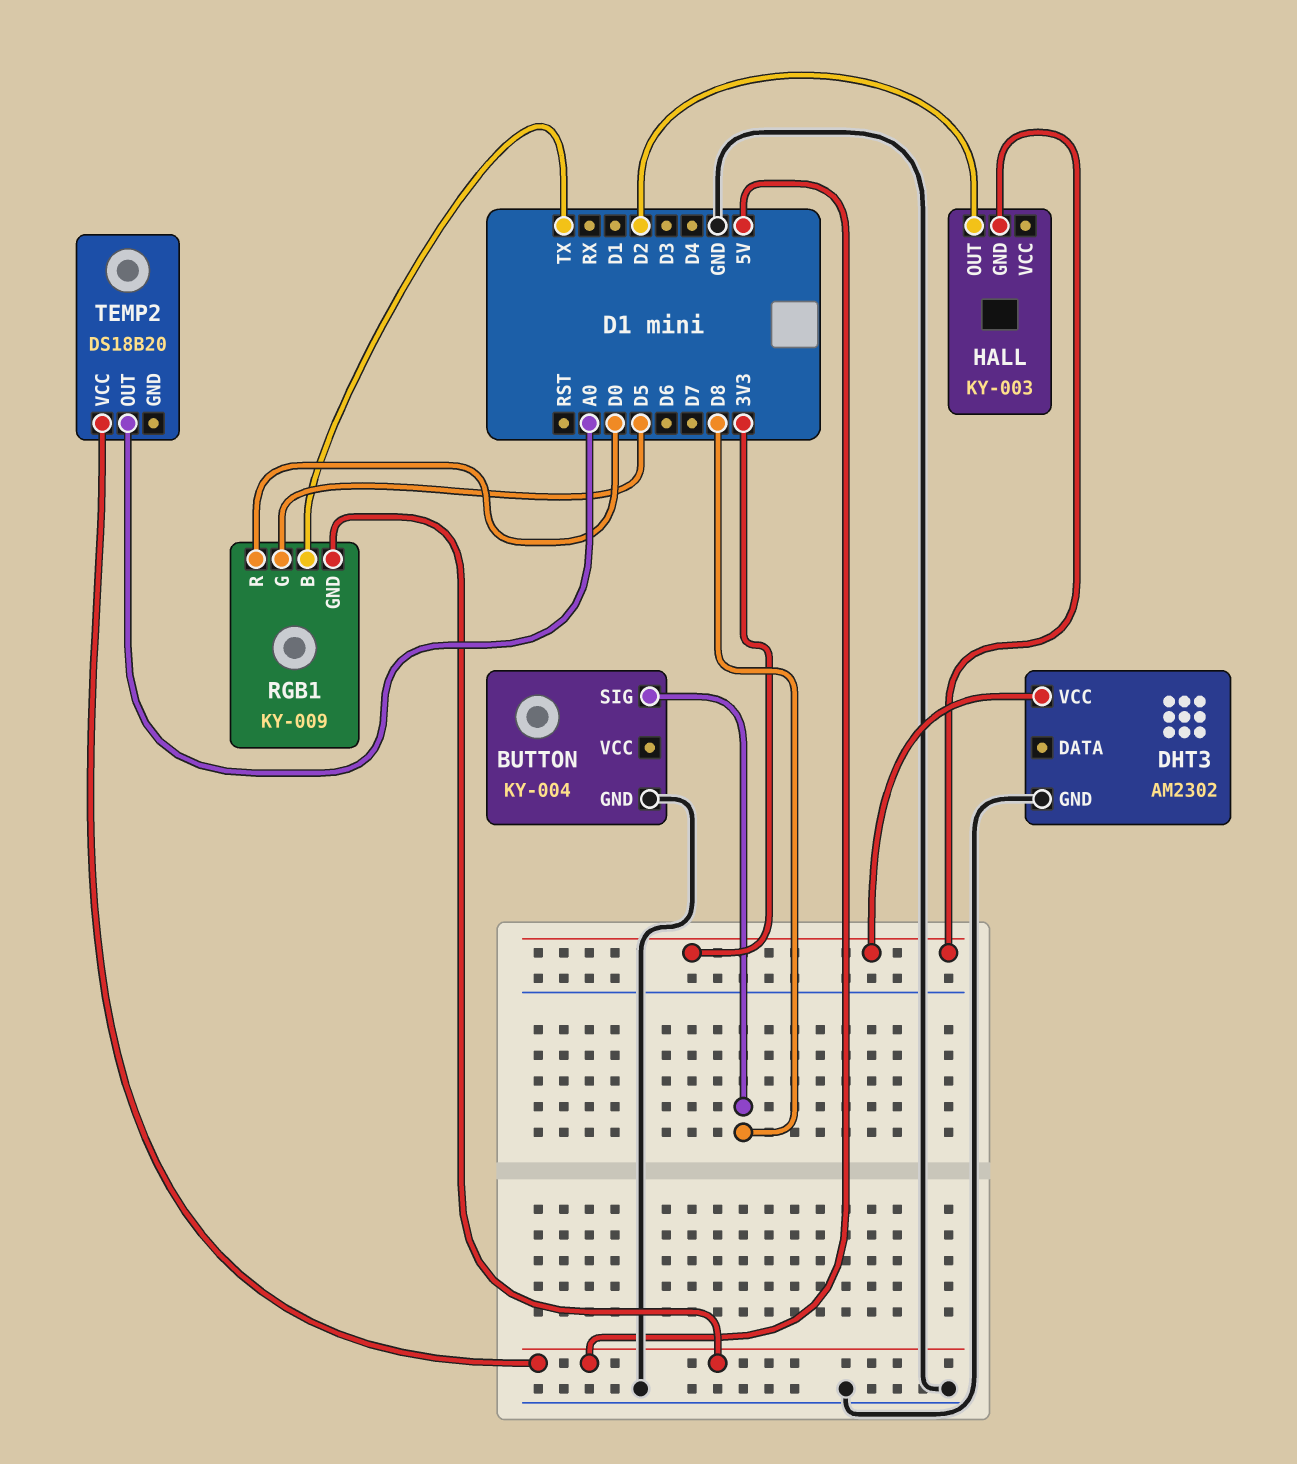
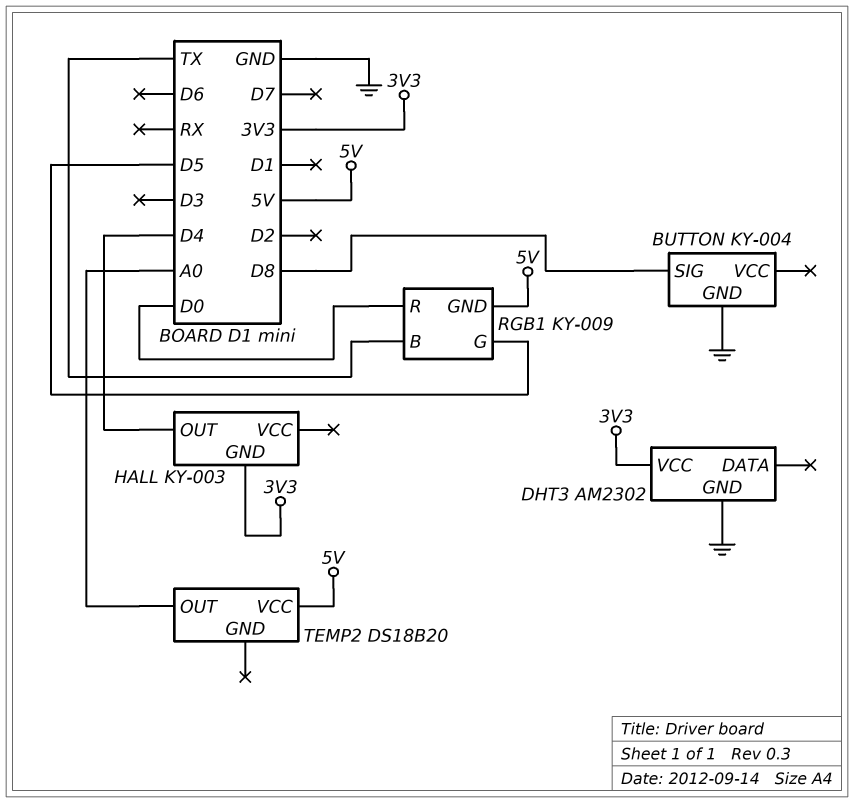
HALL pin OUT: D2 -> D4

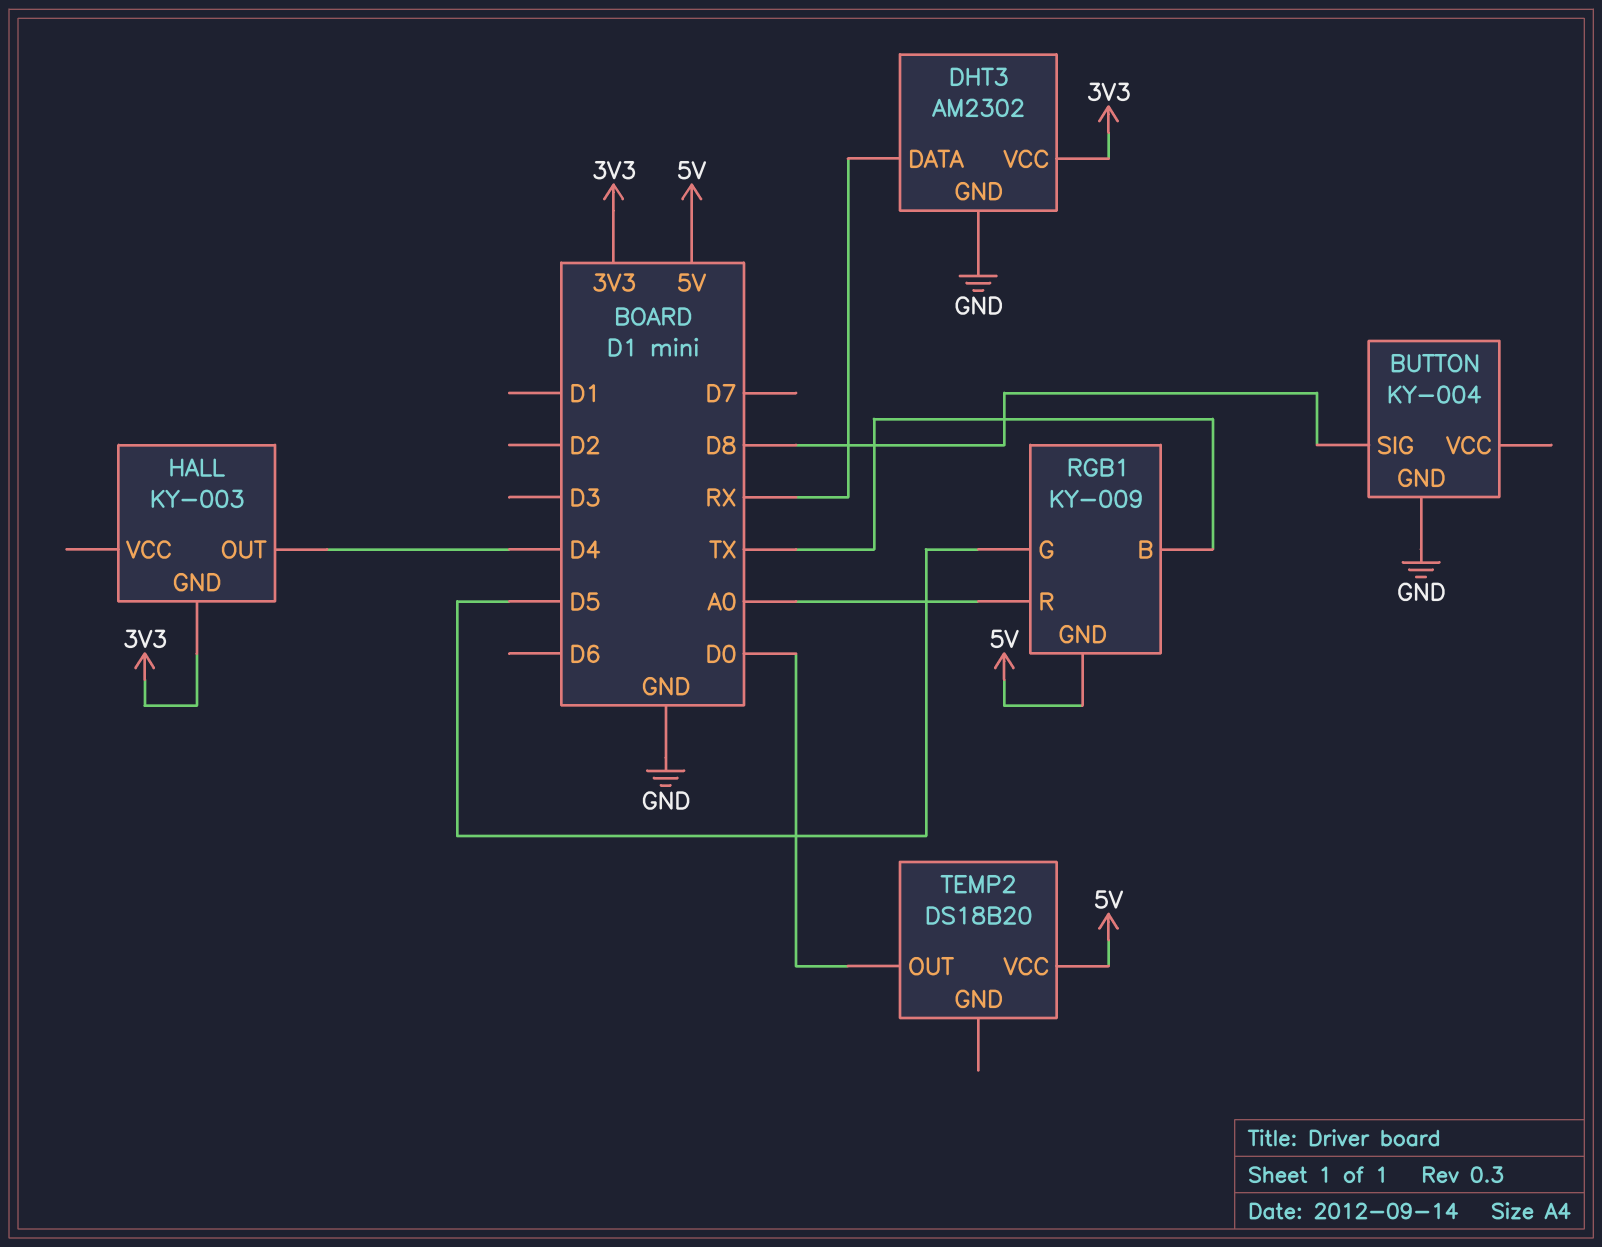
DHT3 pin DATA: none -> RX
RGB1 pin R: D0 -> A0
TEMP2 pin OUT: A0 -> D0

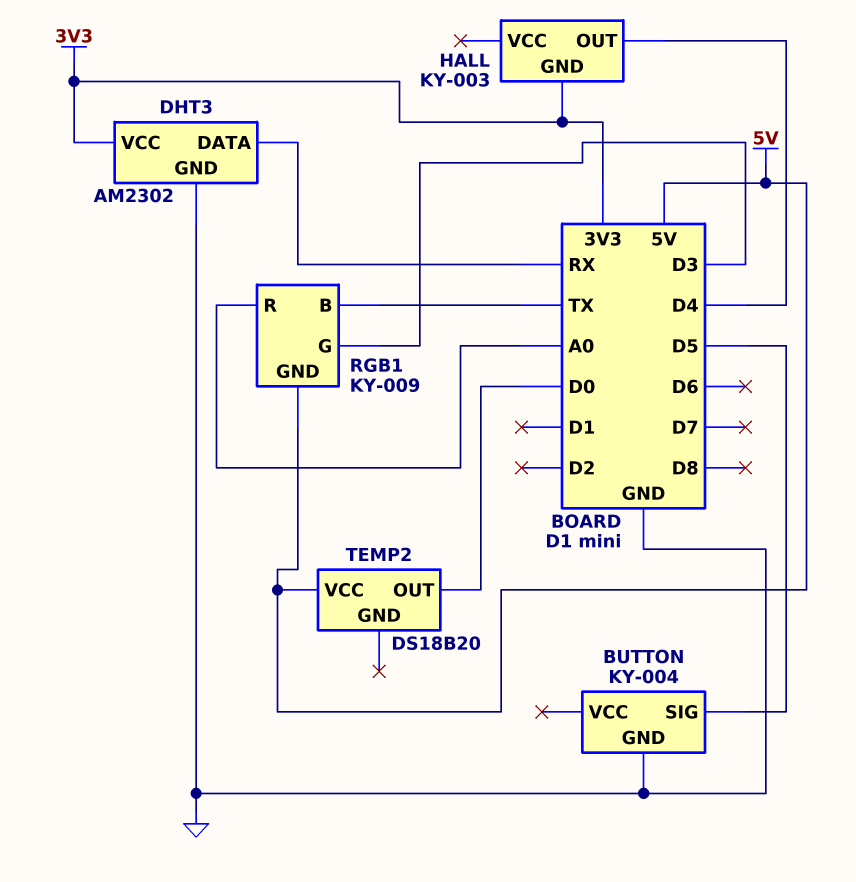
BUTTON pin SIG: D8 -> D5
RGB1 pin G: D5 -> D3

